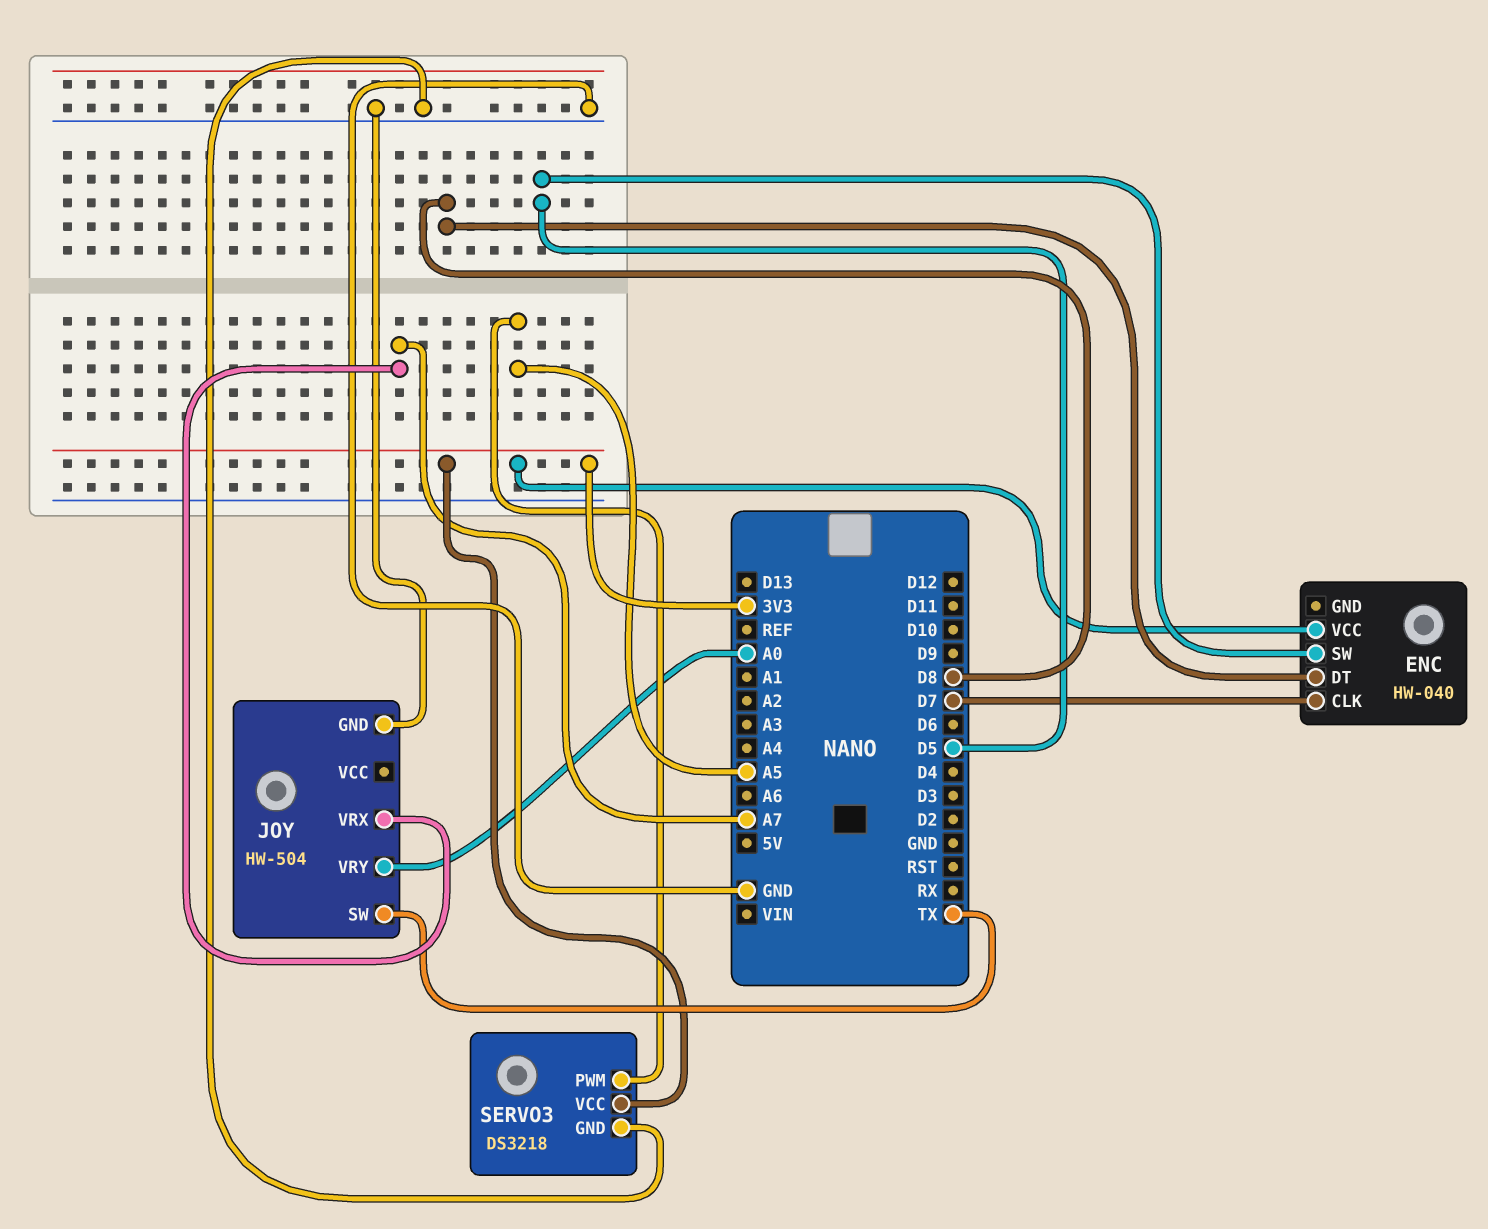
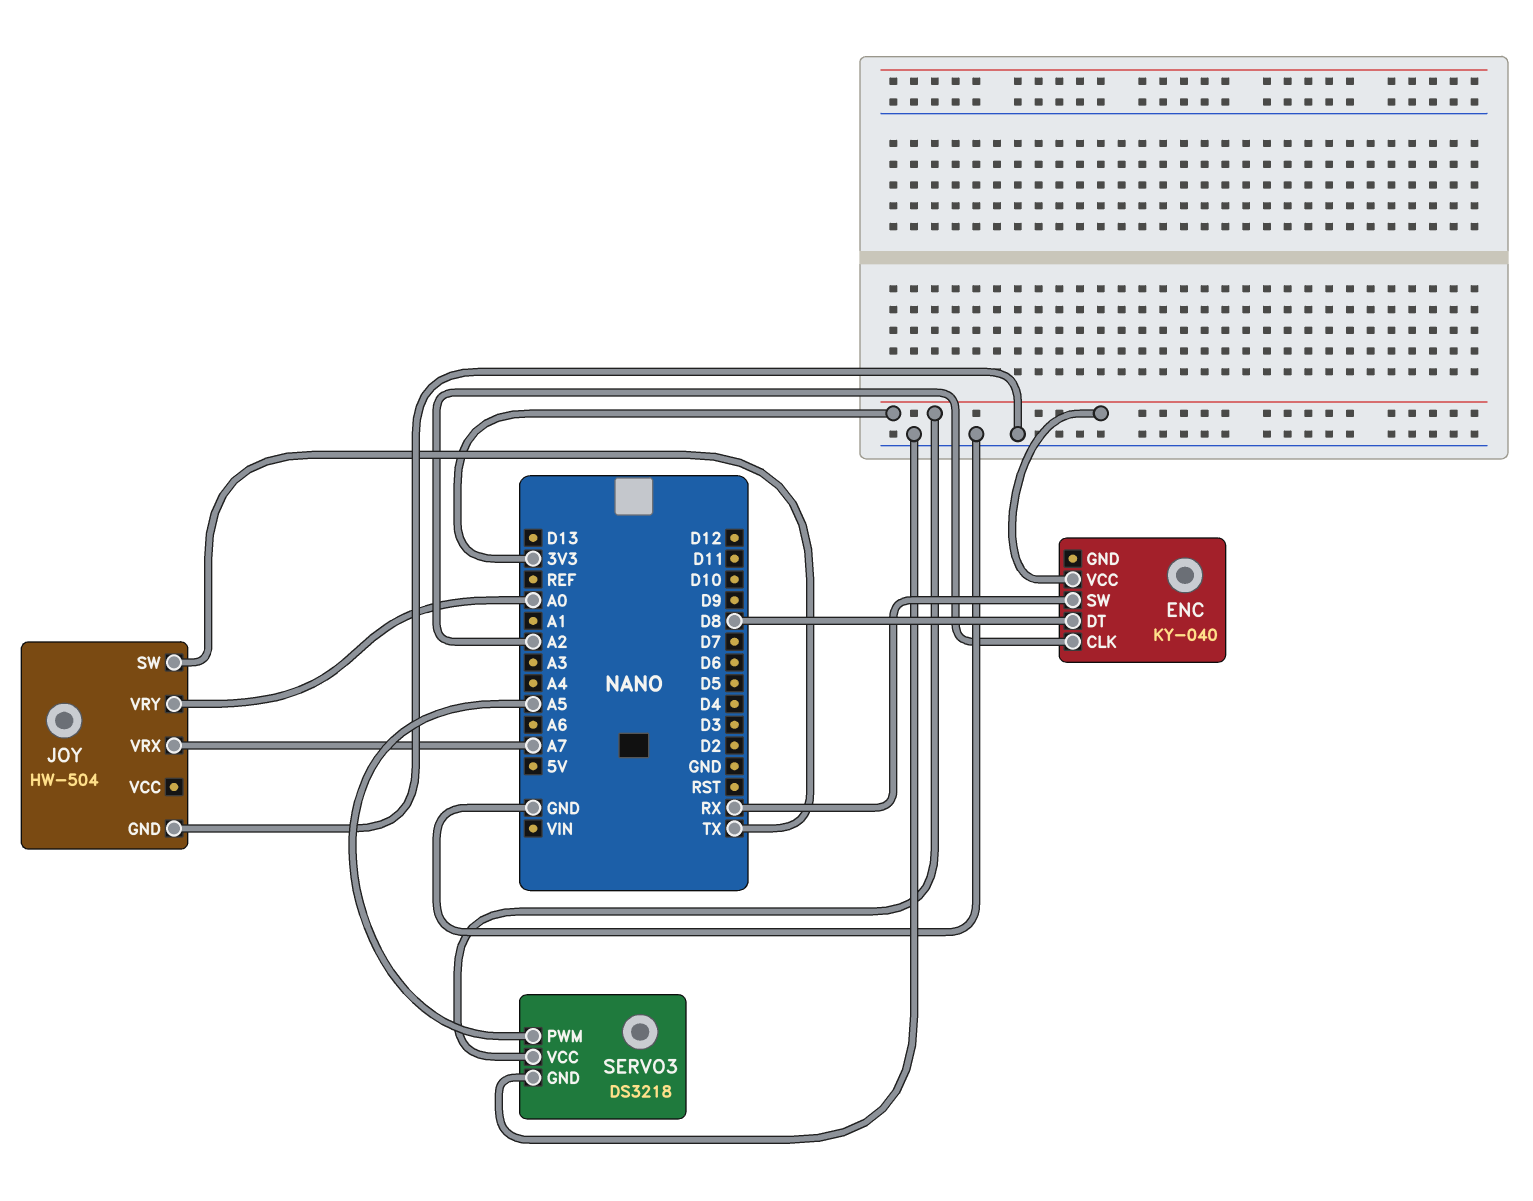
ENC: HW-040 -> KY-040
ENC pin CLK: D7 -> A2
ENC pin SW: D5 -> RX

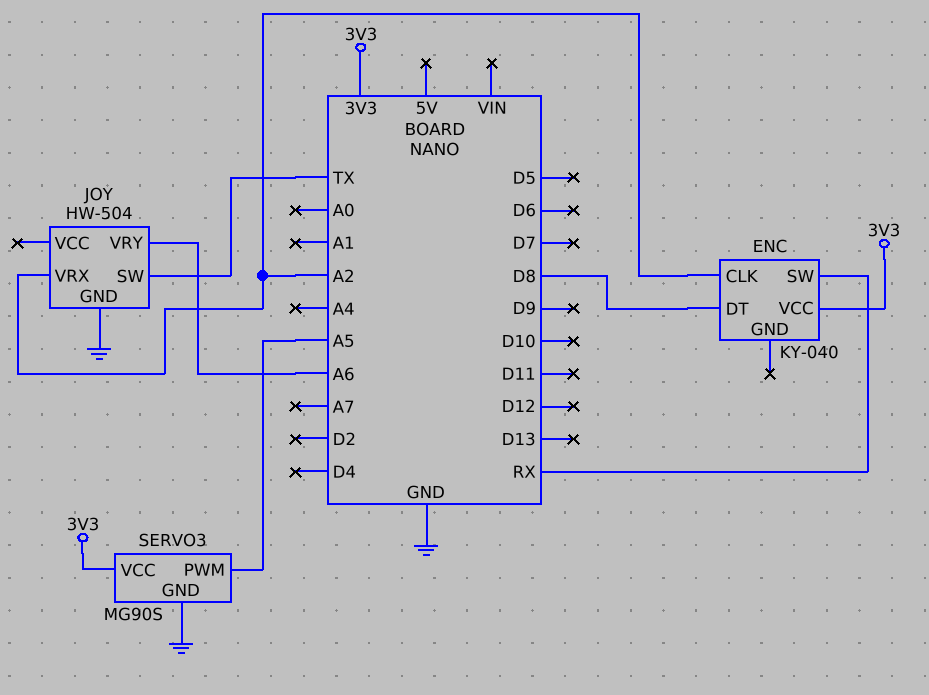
JOY pin VRX: A7 -> A2
JOY pin VRY: A0 -> A6
SERVO3: DS3218 -> MG90S

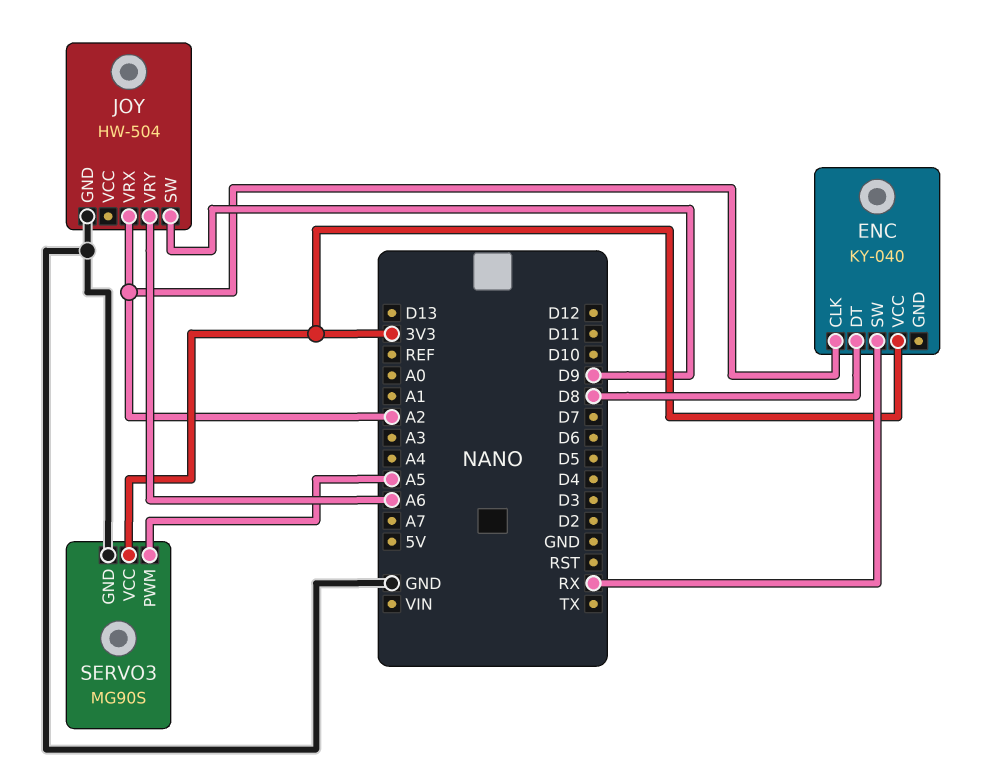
JOY pin SW: TX -> D9

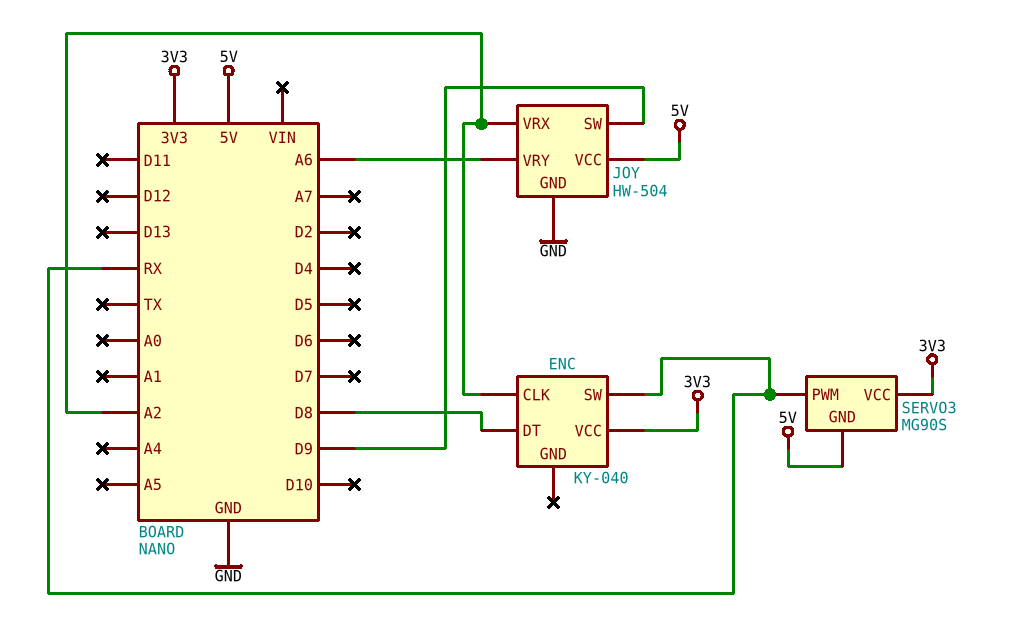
JOY pin VCC: none -> 5V
SERVO3 pin GND: GND -> 5V
SERVO3 pin PWM: A5 -> RX

